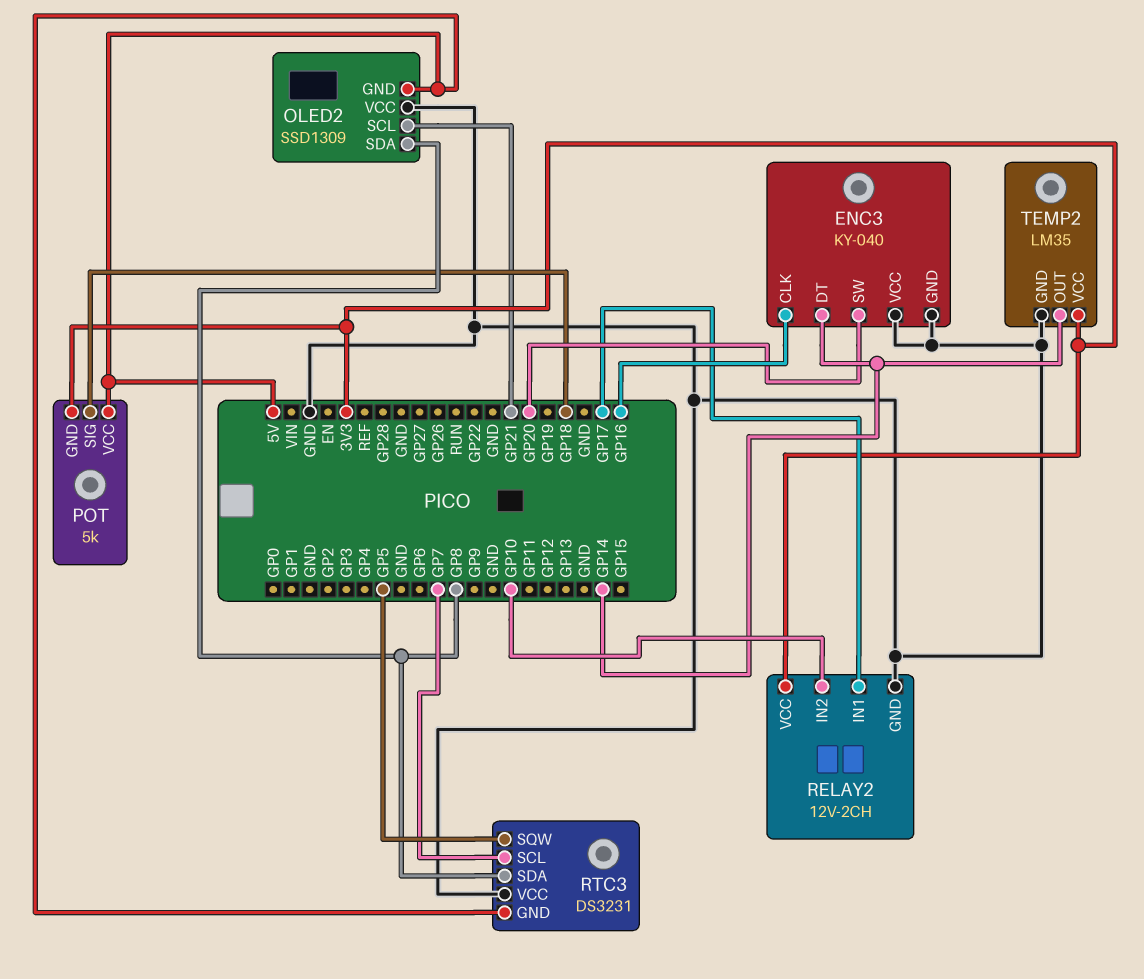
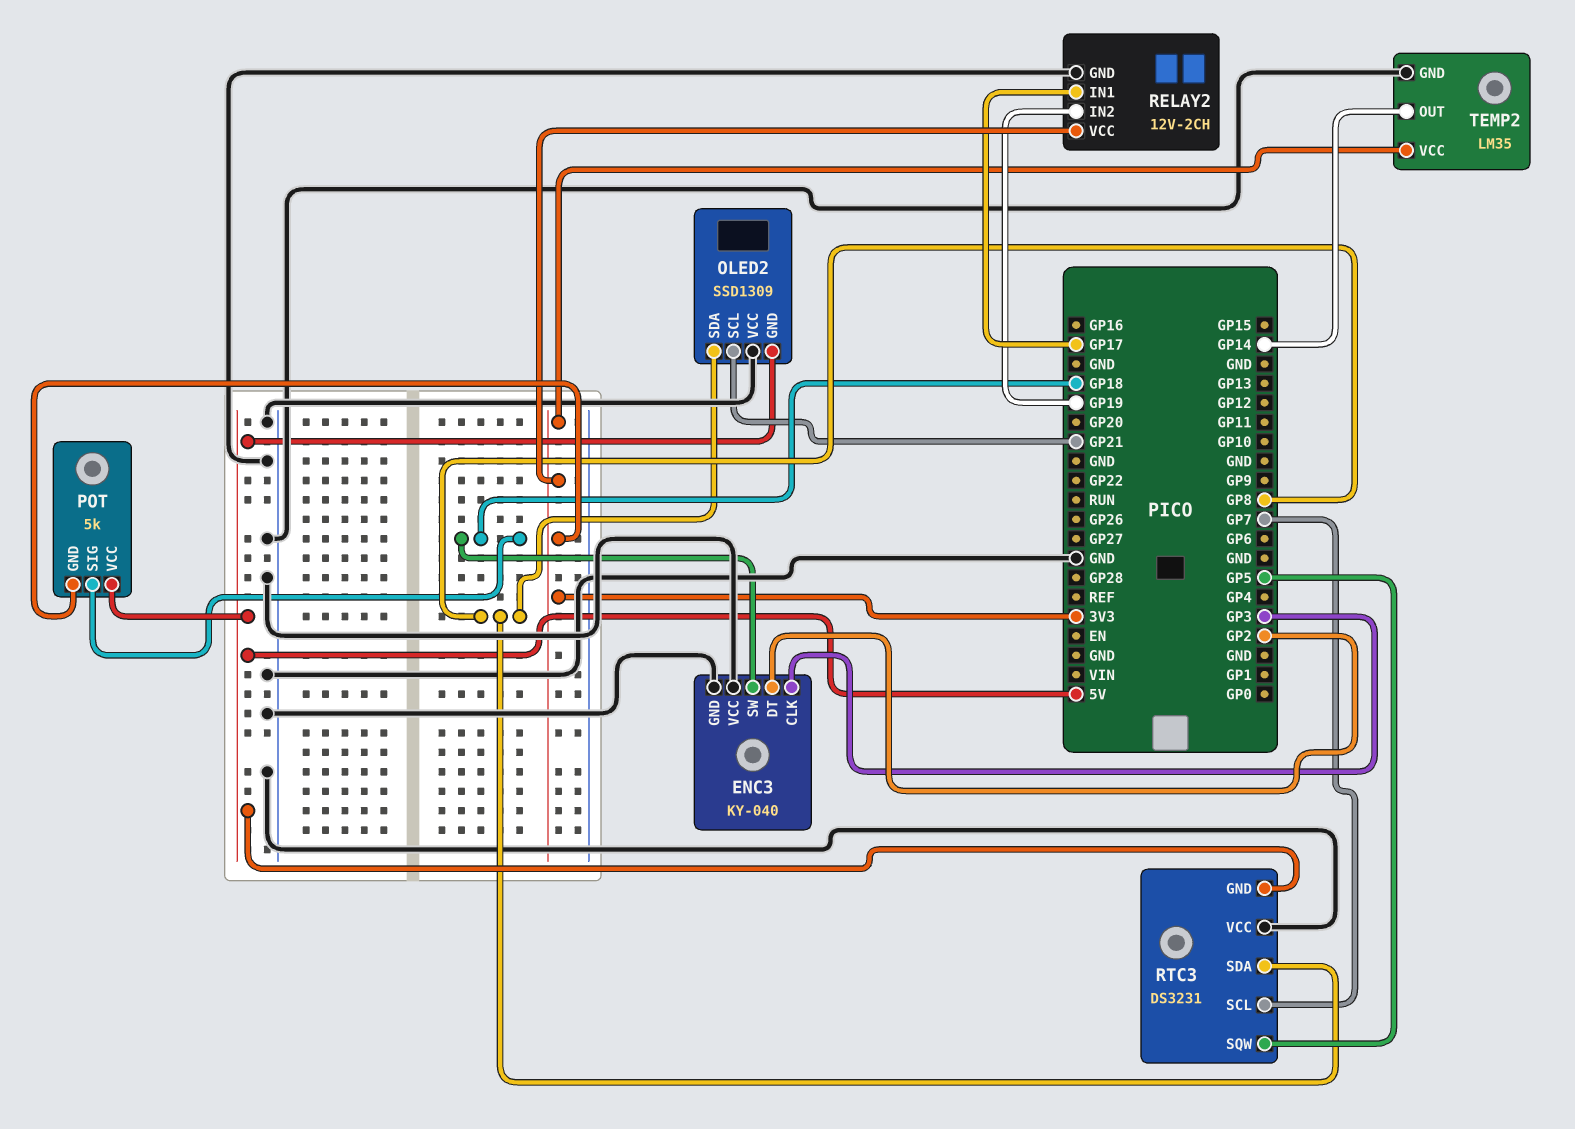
ENC3 pin CLK: GP16 -> GP3
ENC3 pin DT: GP14 -> GP2
ENC3 pin SW: GP20 -> GP18
RELAY2 pin IN2: GP10 -> GP19

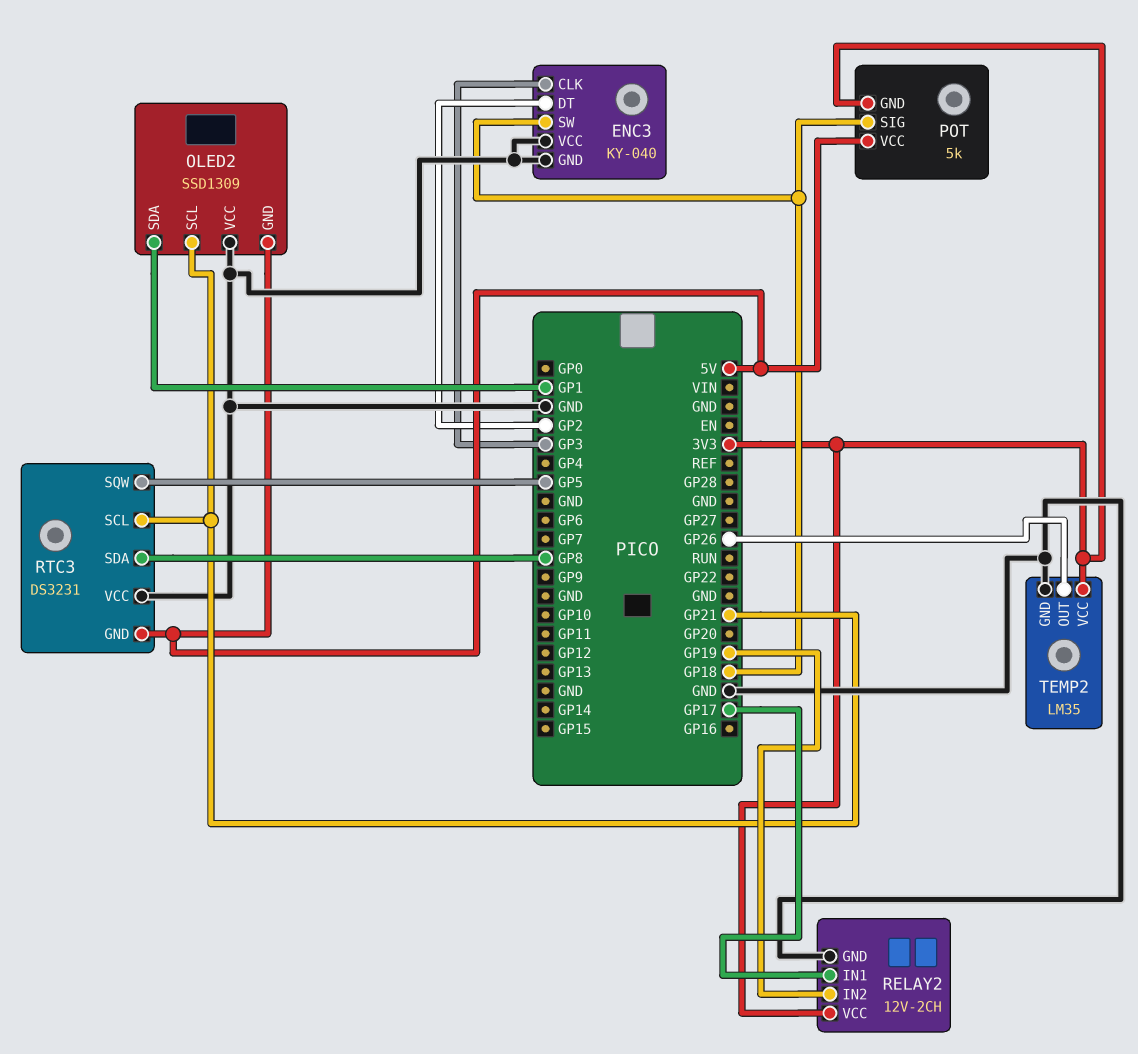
OLED2 pin SDA: GP8 -> GP1
RTC3 pin SCL: GP7 -> GP21
TEMP2 pin OUT: GP14 -> GP26

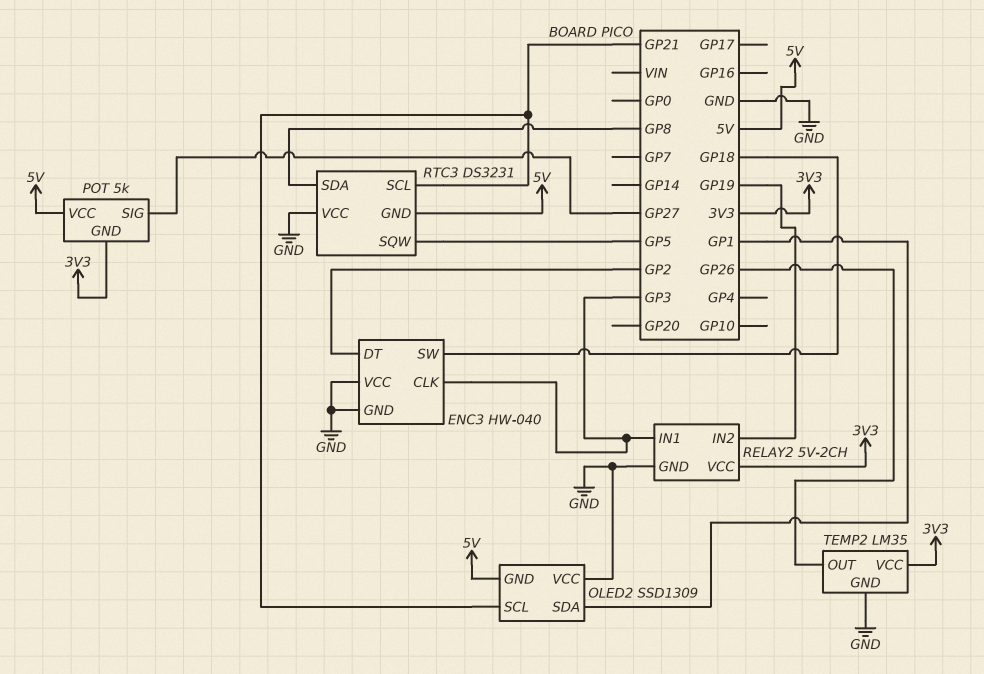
ENC3: KY-040 -> HW-040
POT pin SIG: GP18 -> GP27
RELAY2: 12V-2CH -> 5V-2CH
RELAY2 pin IN1: GP17 -> GP3

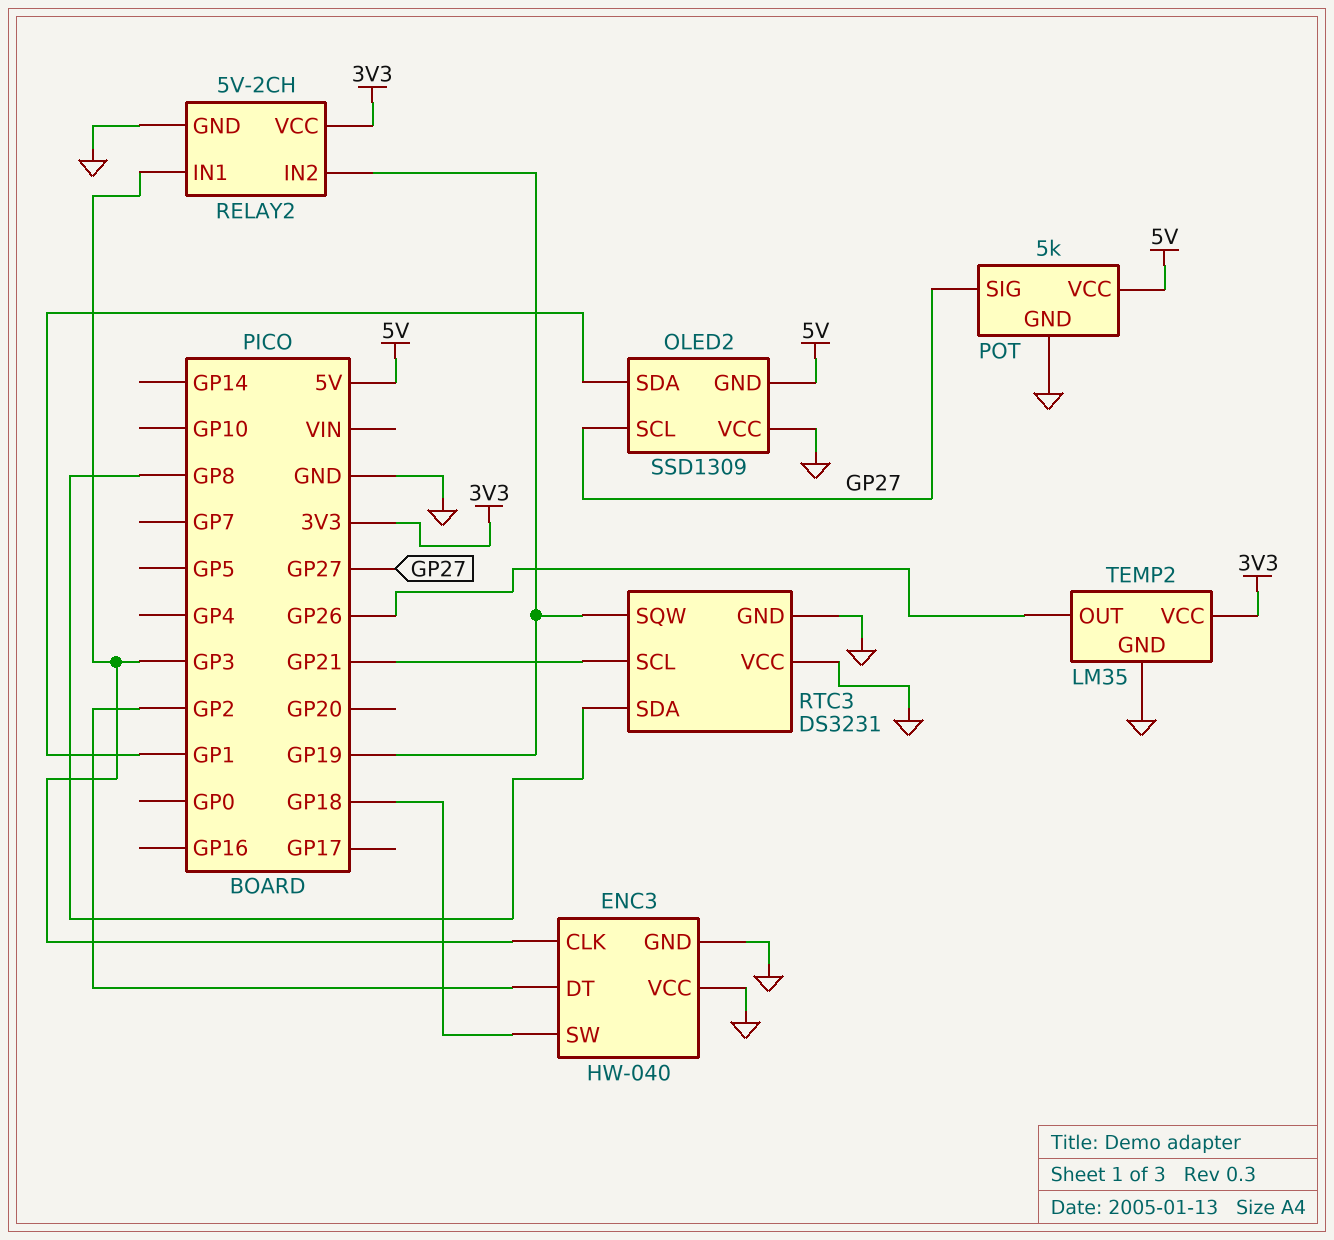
OLED2 pin SCL: GP21 -> GP27
POT pin GND: 3V3 -> GND
RTC3 pin GND: 5V -> GND
RTC3 pin SQW: GP5 -> GP19

